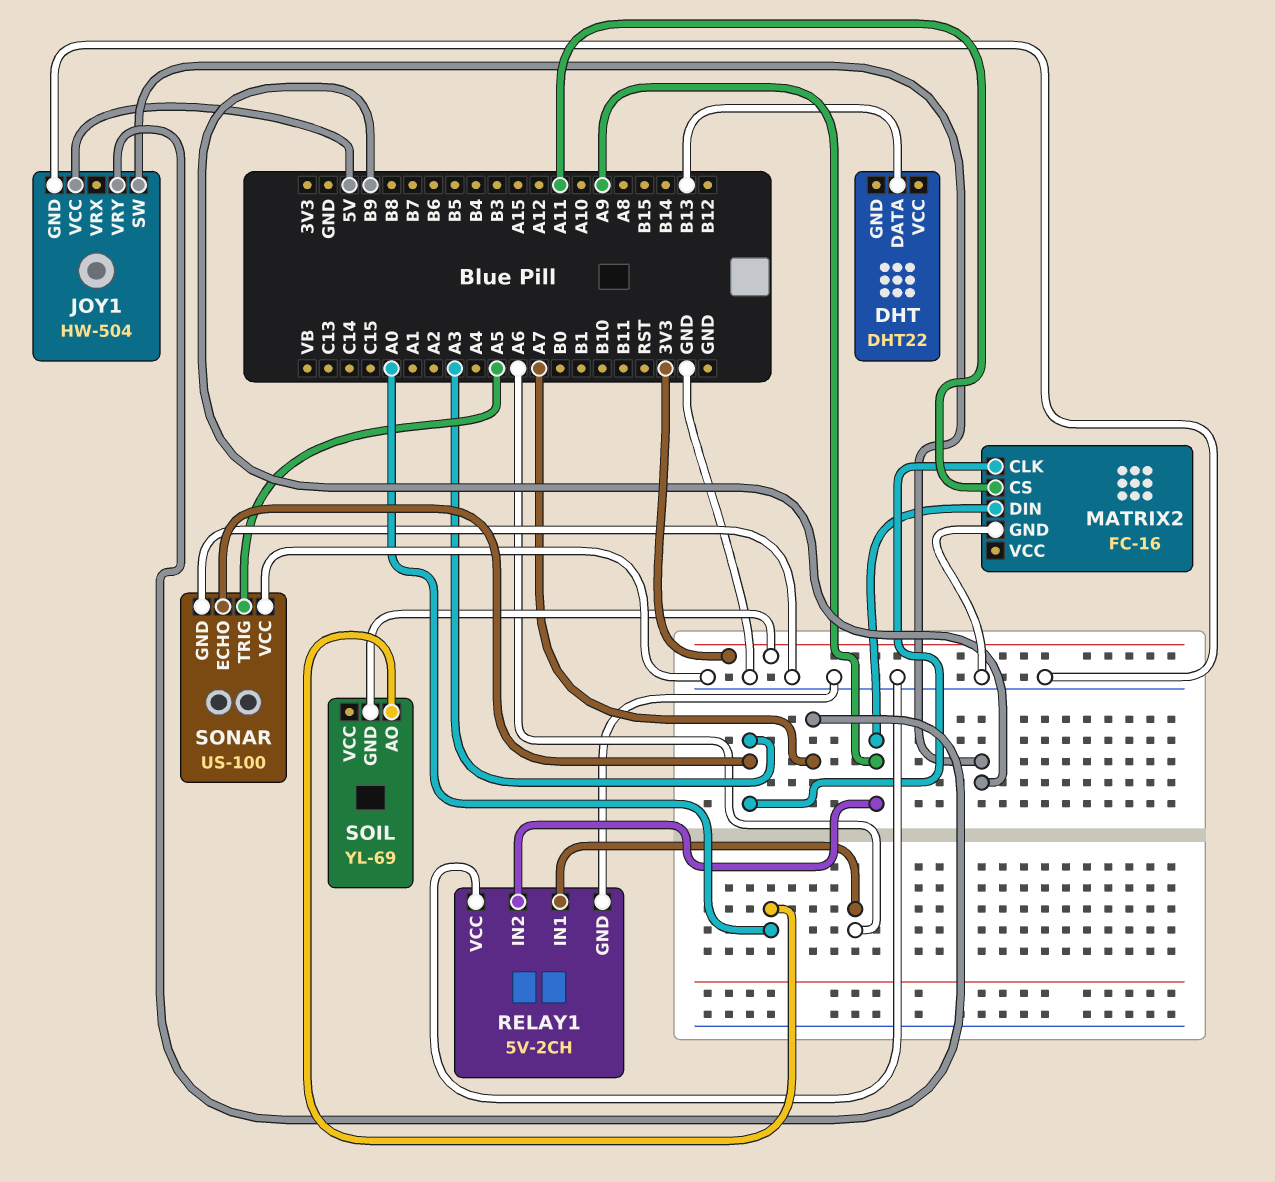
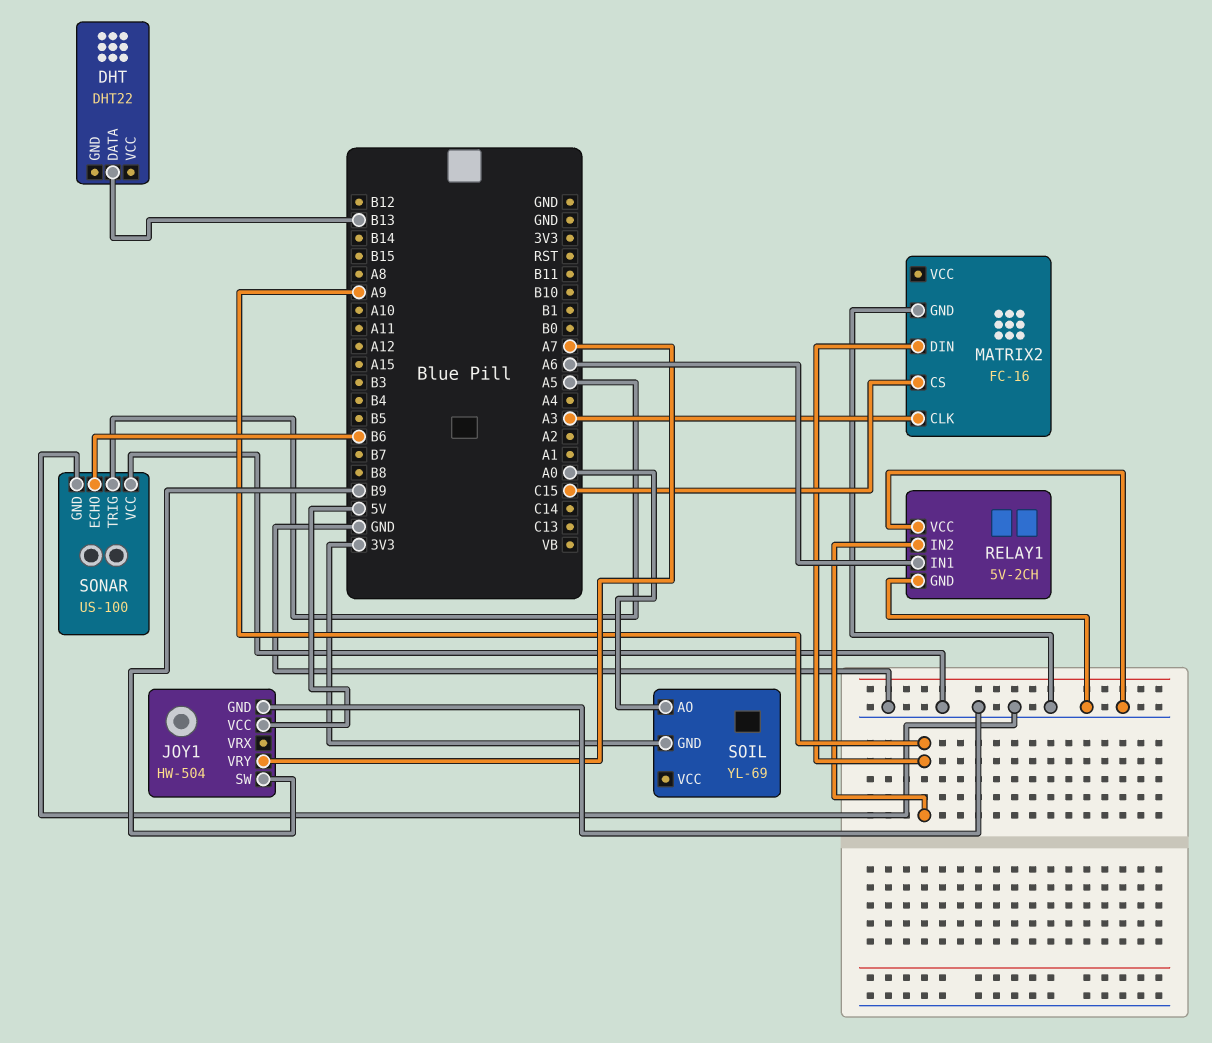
MATRIX2 pin CS: A11 -> C15
SONAR pin ECHO: A3 -> B6

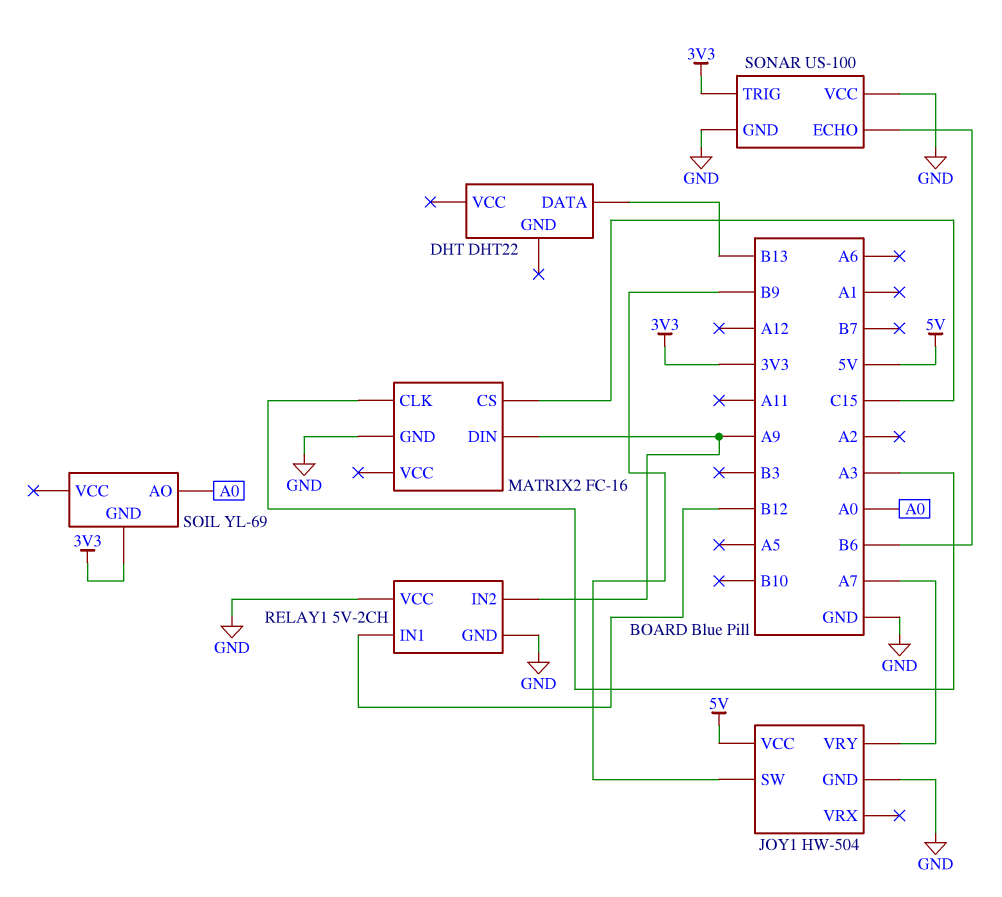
RELAY1 pin IN1: A6 -> B12
SONAR pin TRIG: A5 -> 3V3

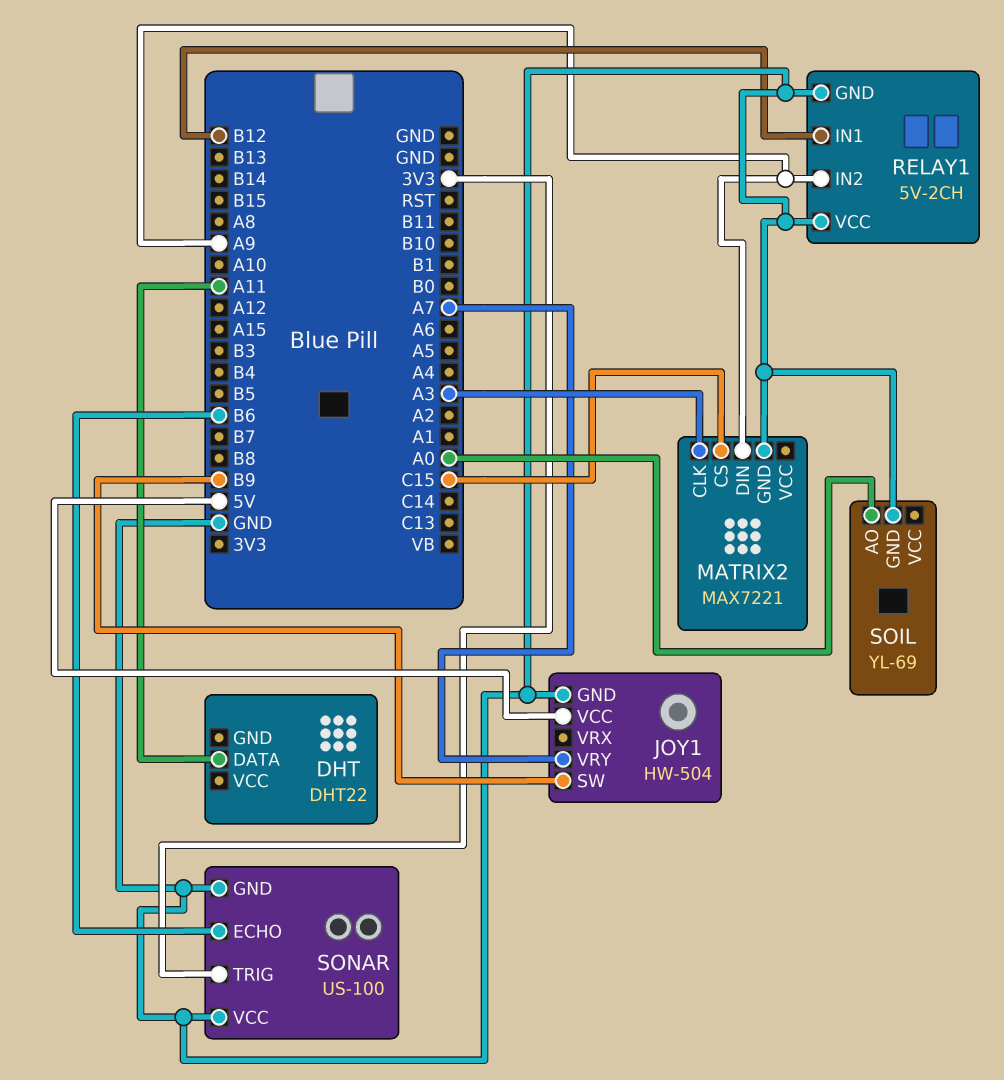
DHT pin DATA: B13 -> A11
MATRIX2: FC-16 -> MAX7221
SOIL pin GND: 3V3 -> GND

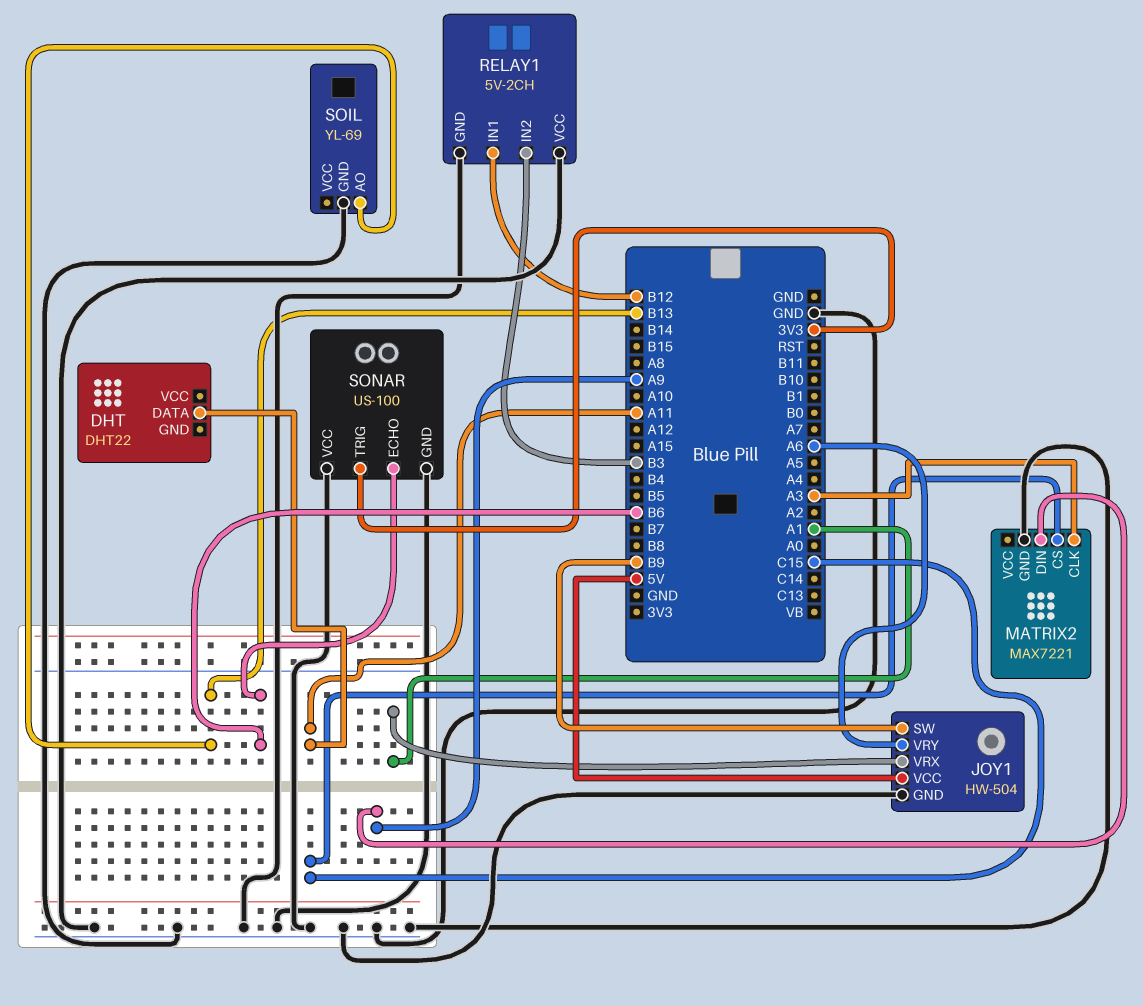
JOY1 pin VRX: none -> A1
JOY1 pin VRY: A7 -> A6
RELAY1 pin IN2: A9 -> B3
SOIL pin AO: A0 -> B13

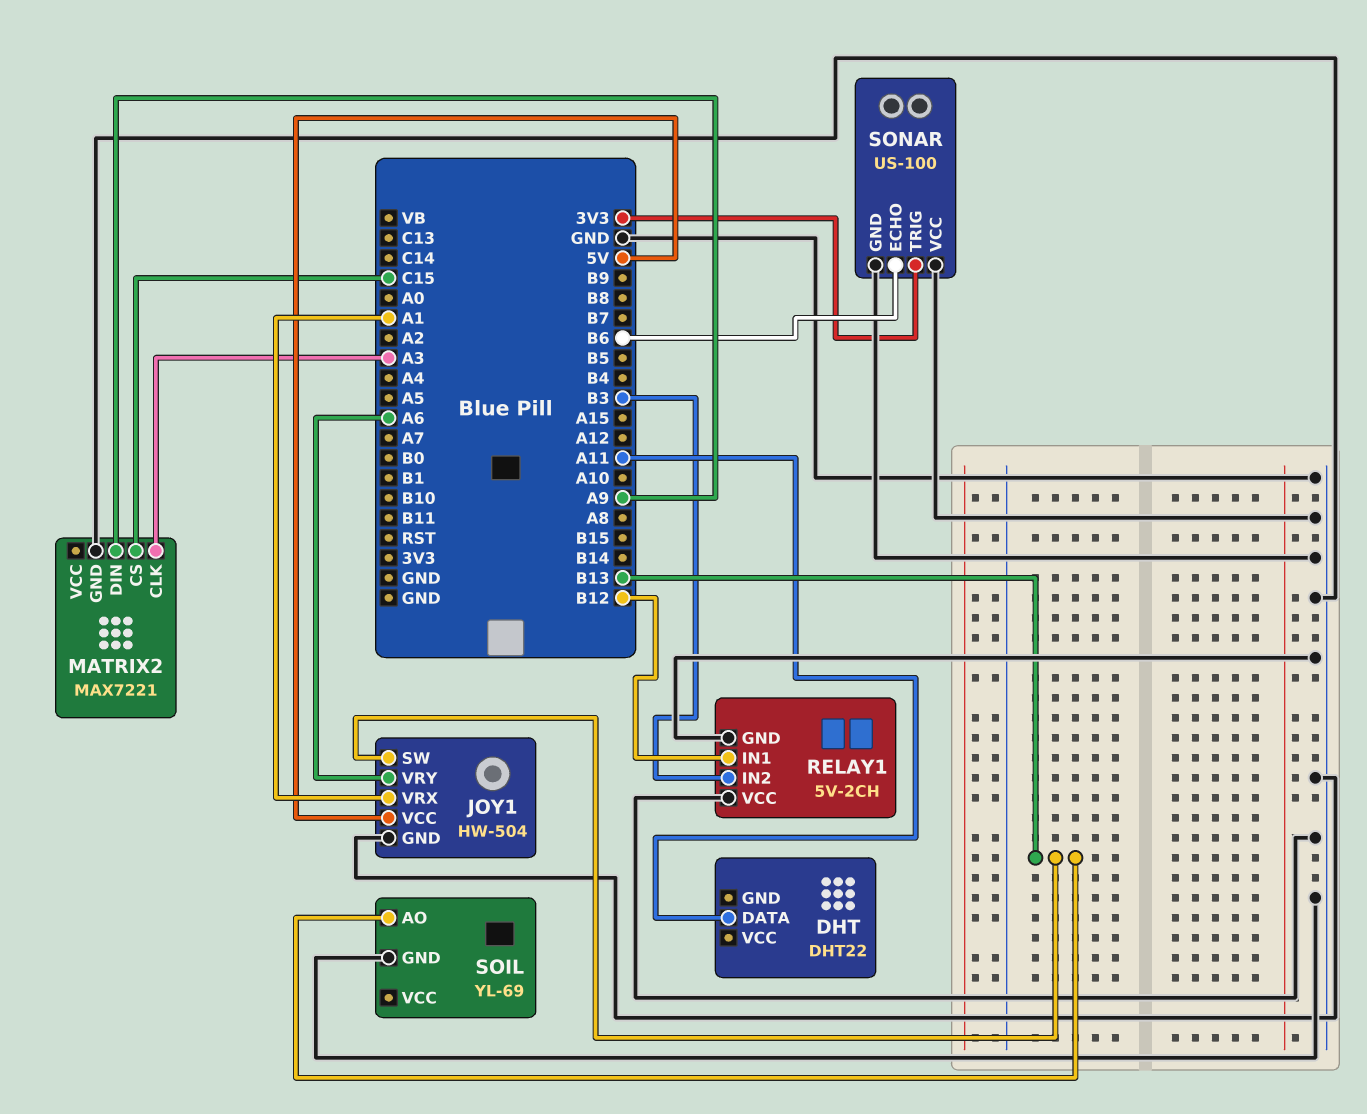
JOY1 pin SW: B9 -> B13

